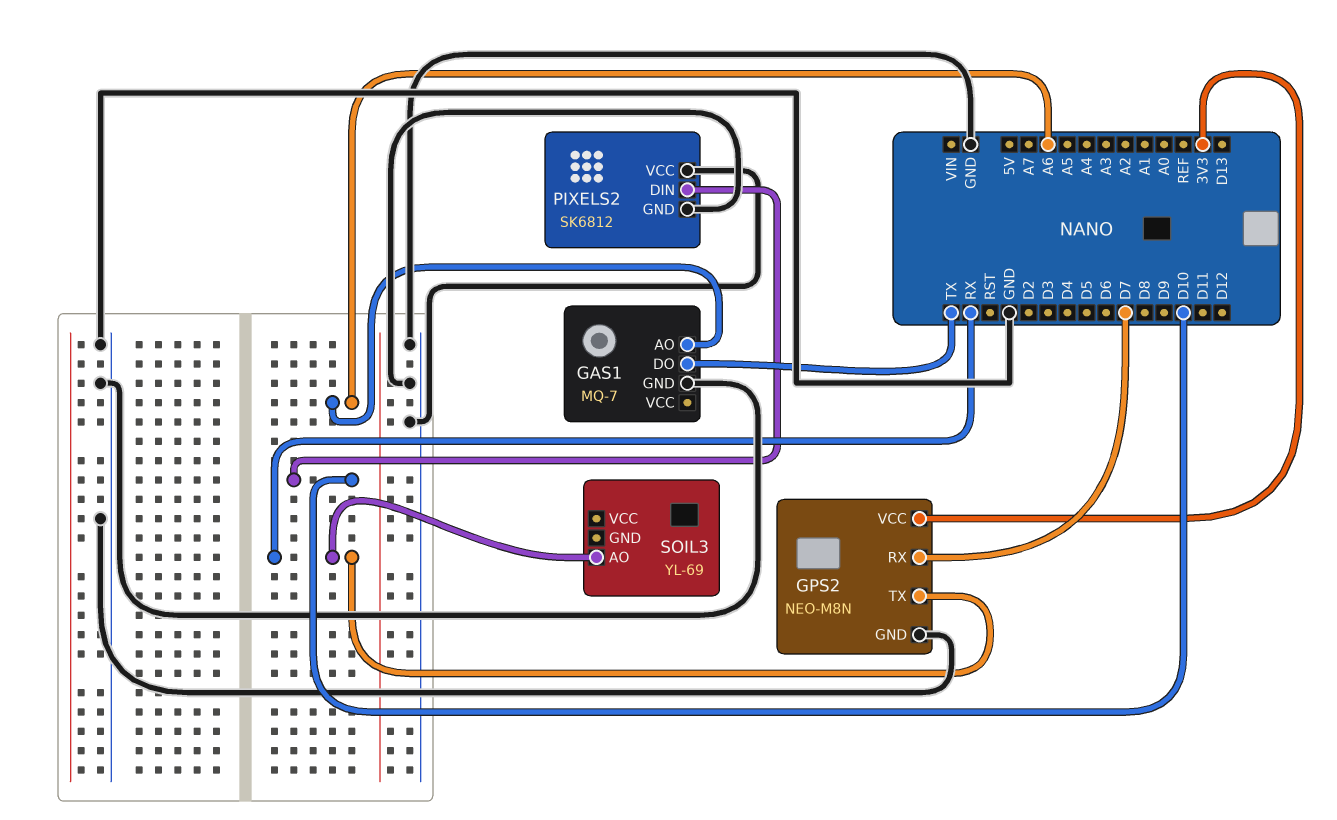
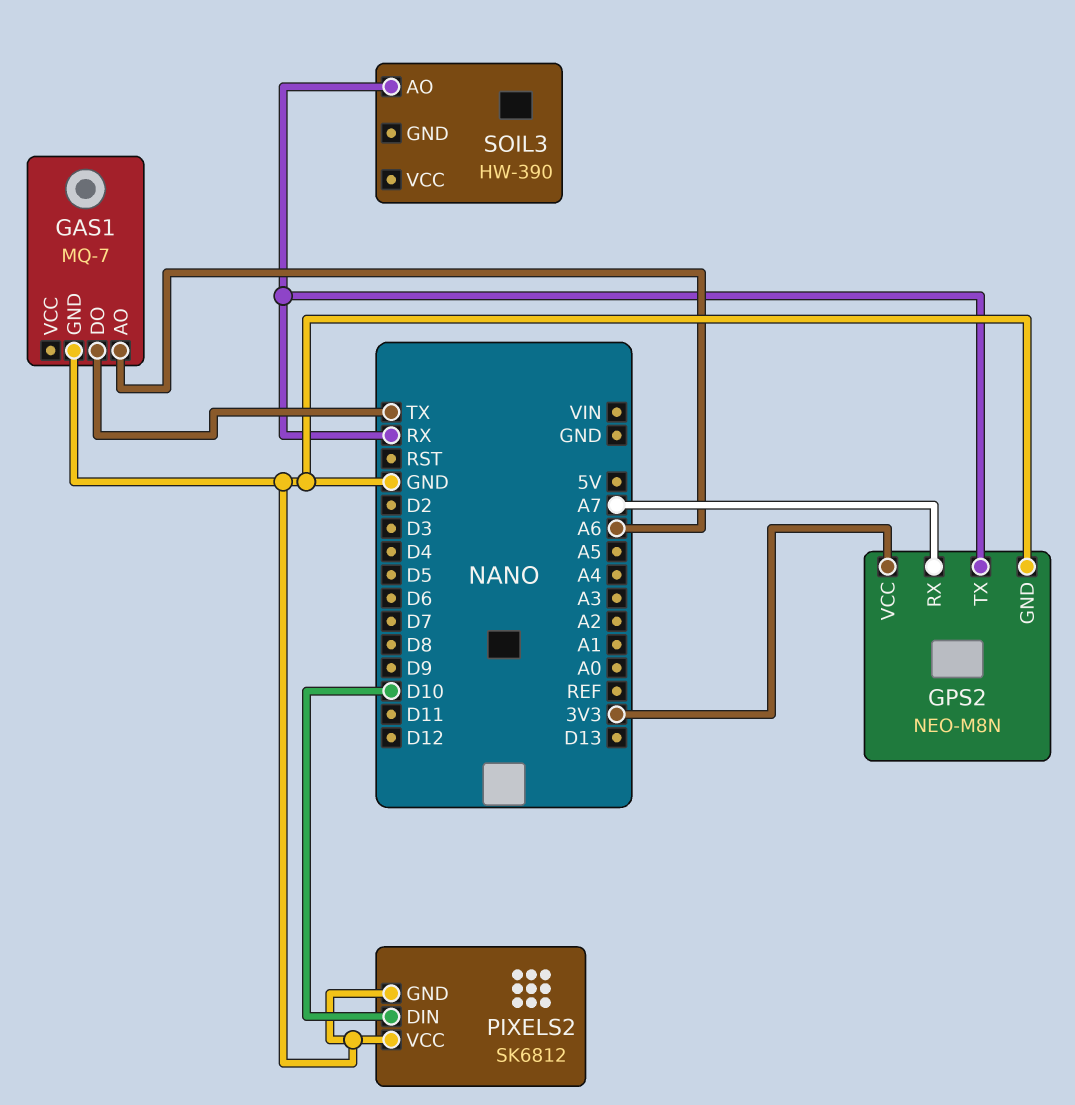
GPS2 pin RX: D7 -> A7
SOIL3: YL-69 -> HW-390

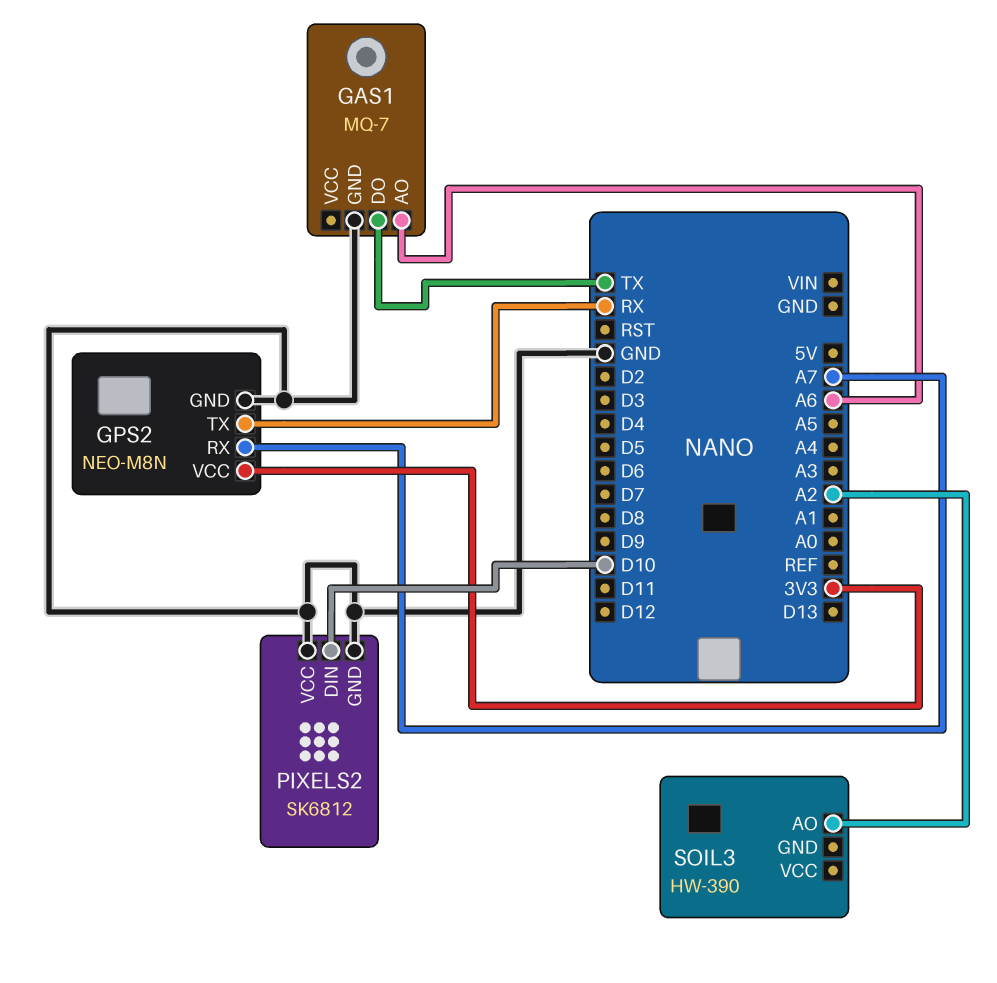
SOIL3 pin AO: RX -> A2

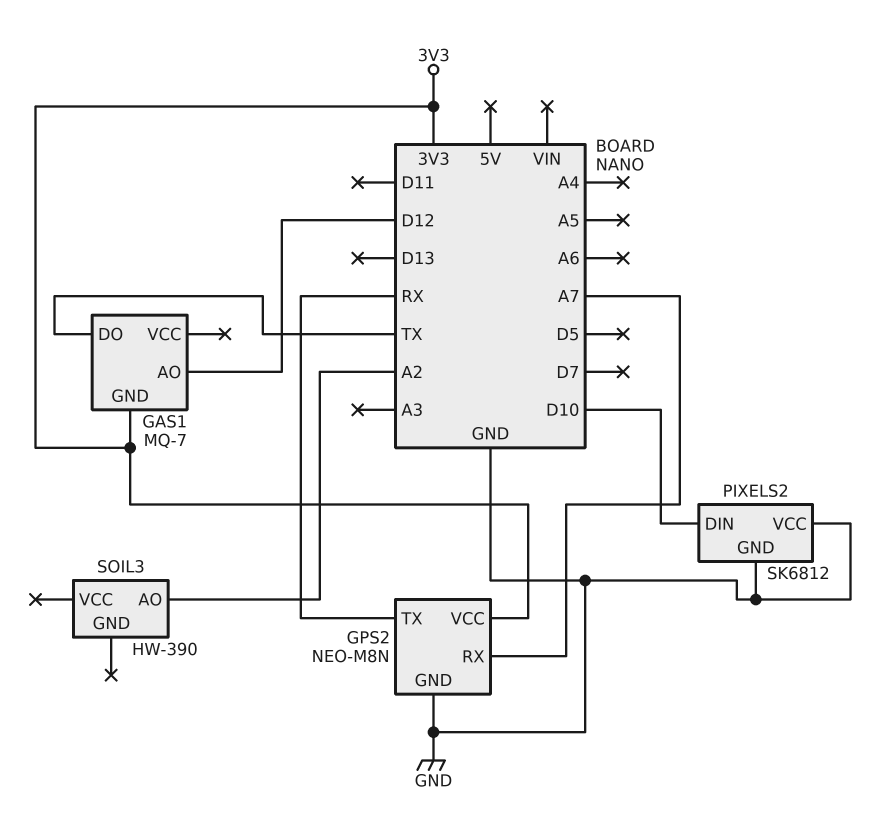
GAS1 pin AO: A6 -> D12
GAS1 pin GND: GND -> 3V3

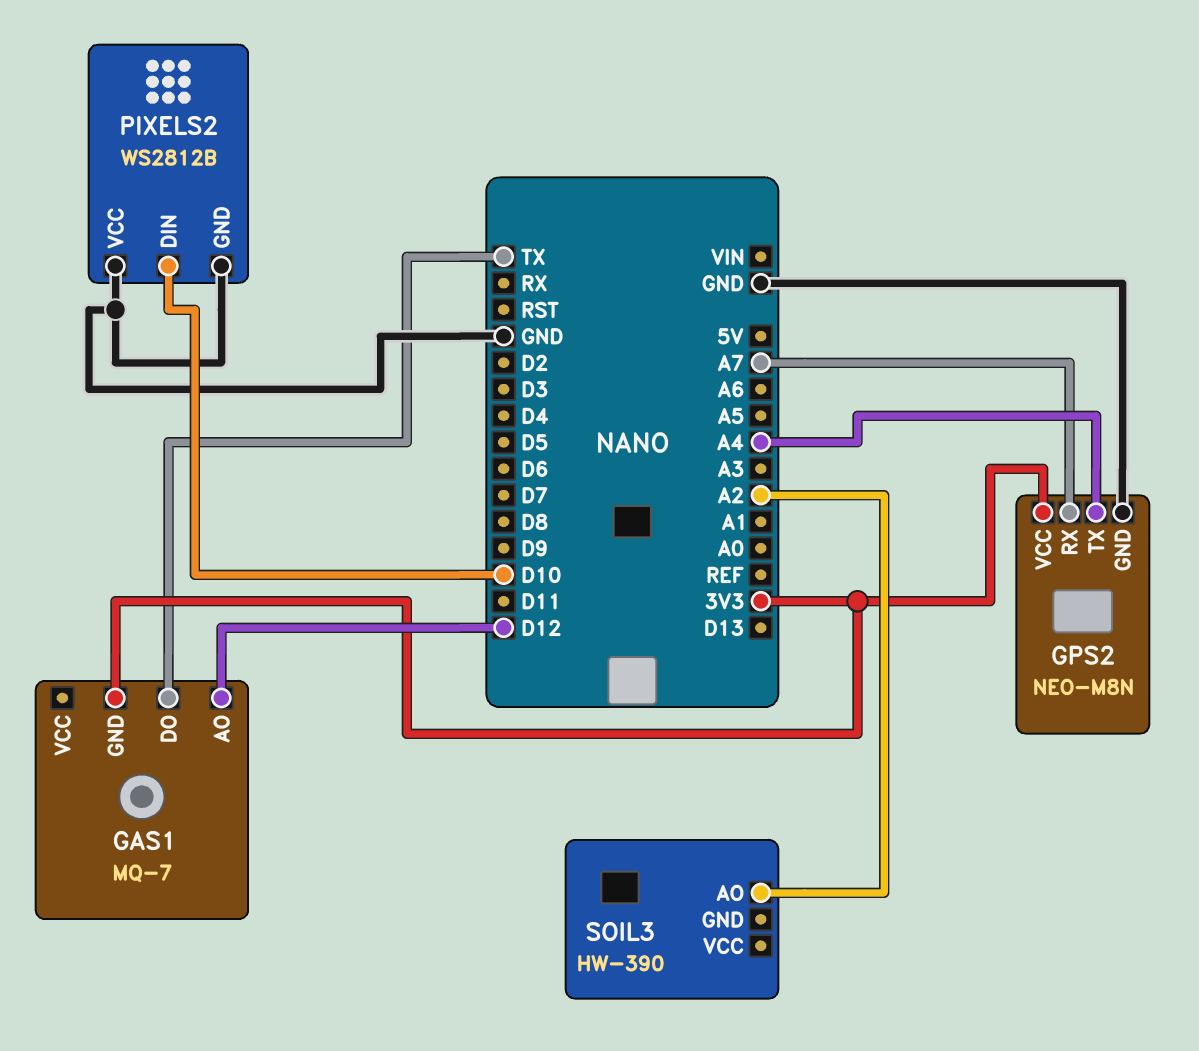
GPS2 pin TX: RX -> A4
PIXELS2: SK6812 -> WS2812B

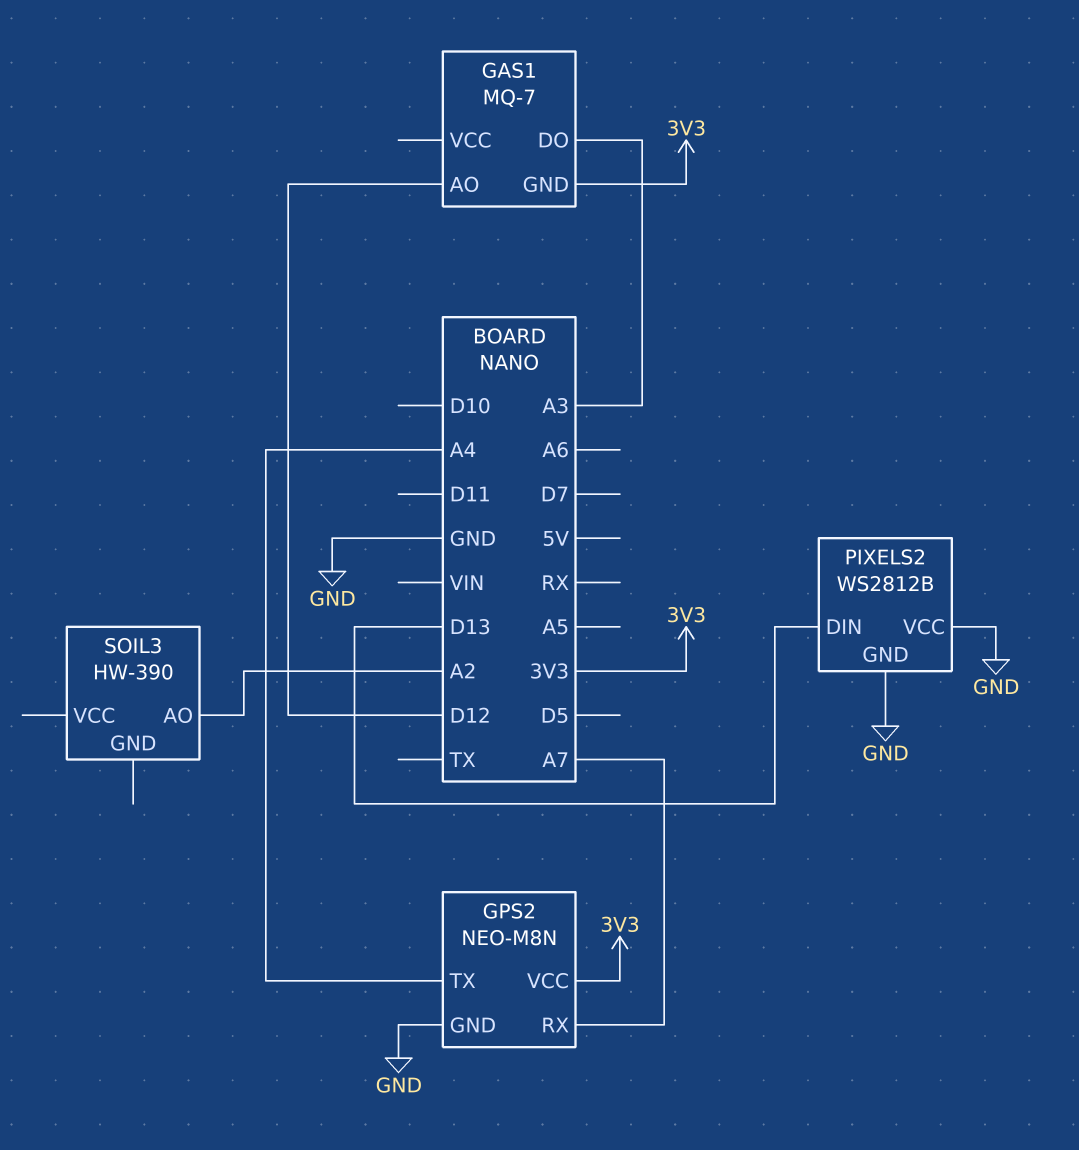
GAS1 pin DO: TX -> A3
PIXELS2 pin DIN: D10 -> D13

